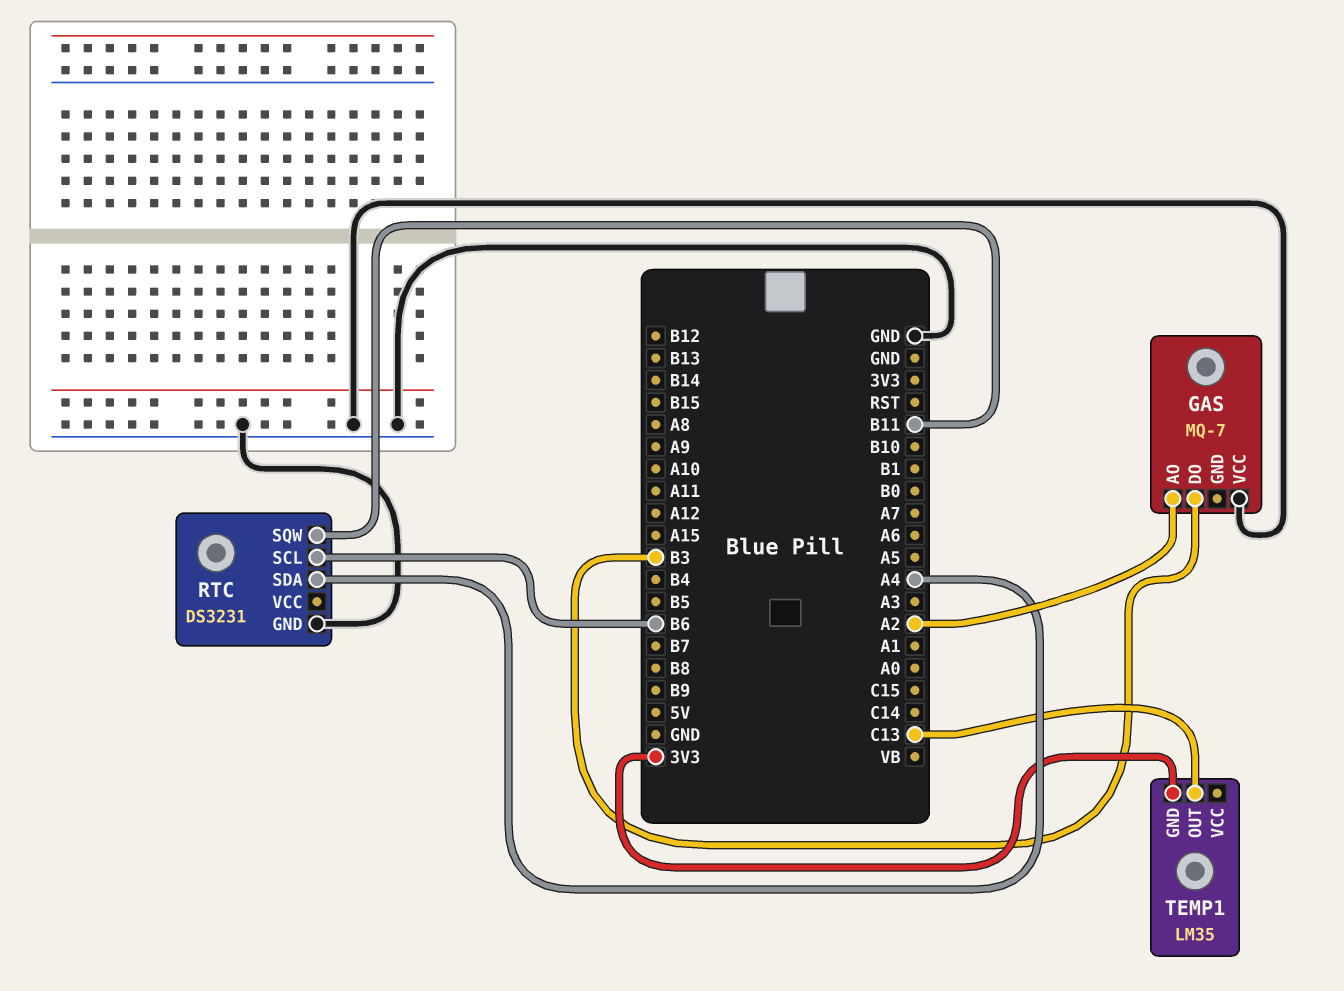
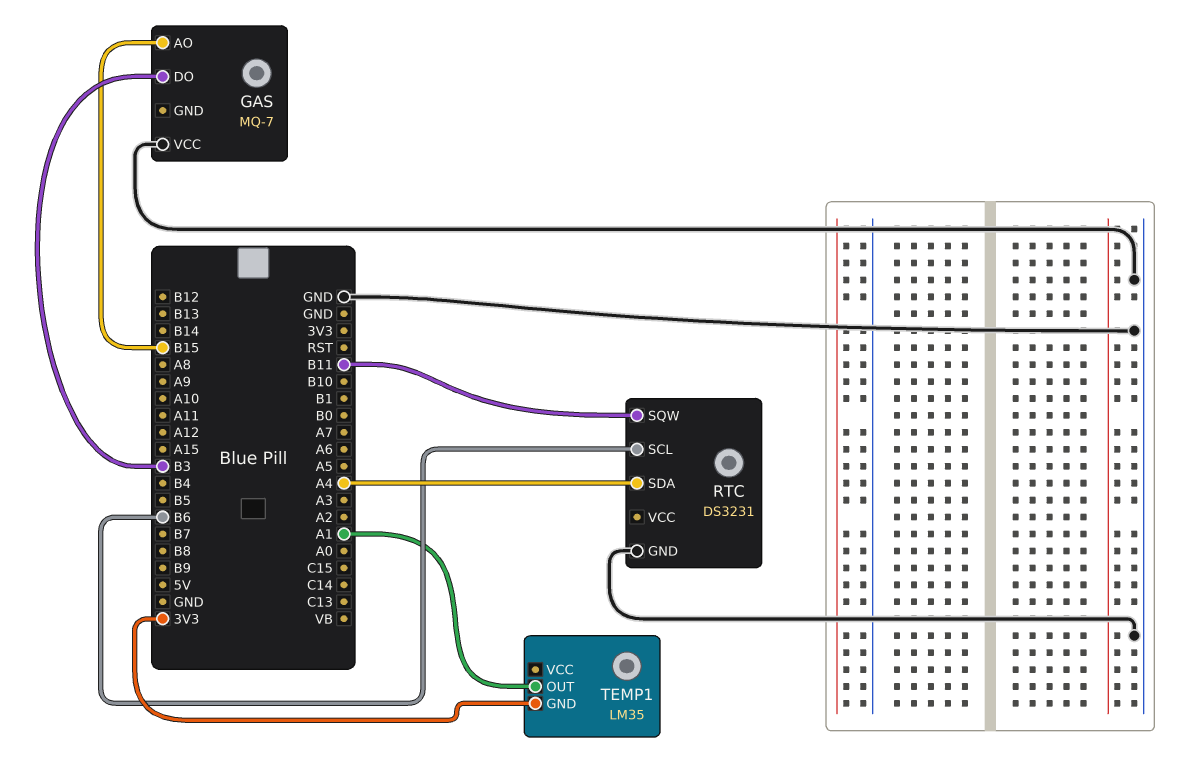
GAS pin AO: A2 -> B15
TEMP1 pin OUT: C13 -> A1

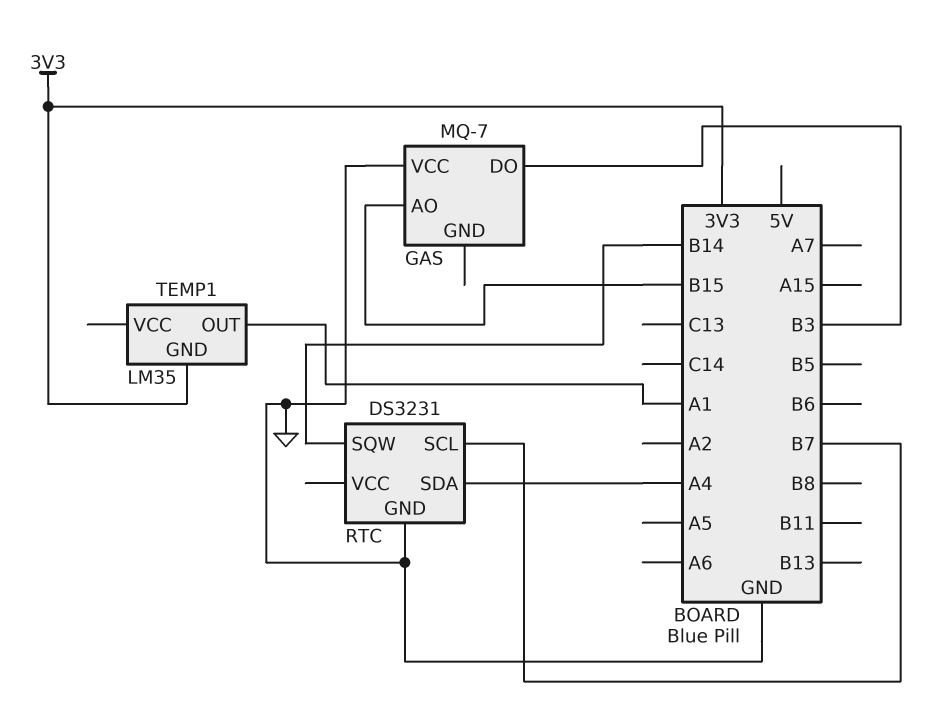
RTC pin SCL: B6 -> B7
RTC pin SQW: B11 -> B14

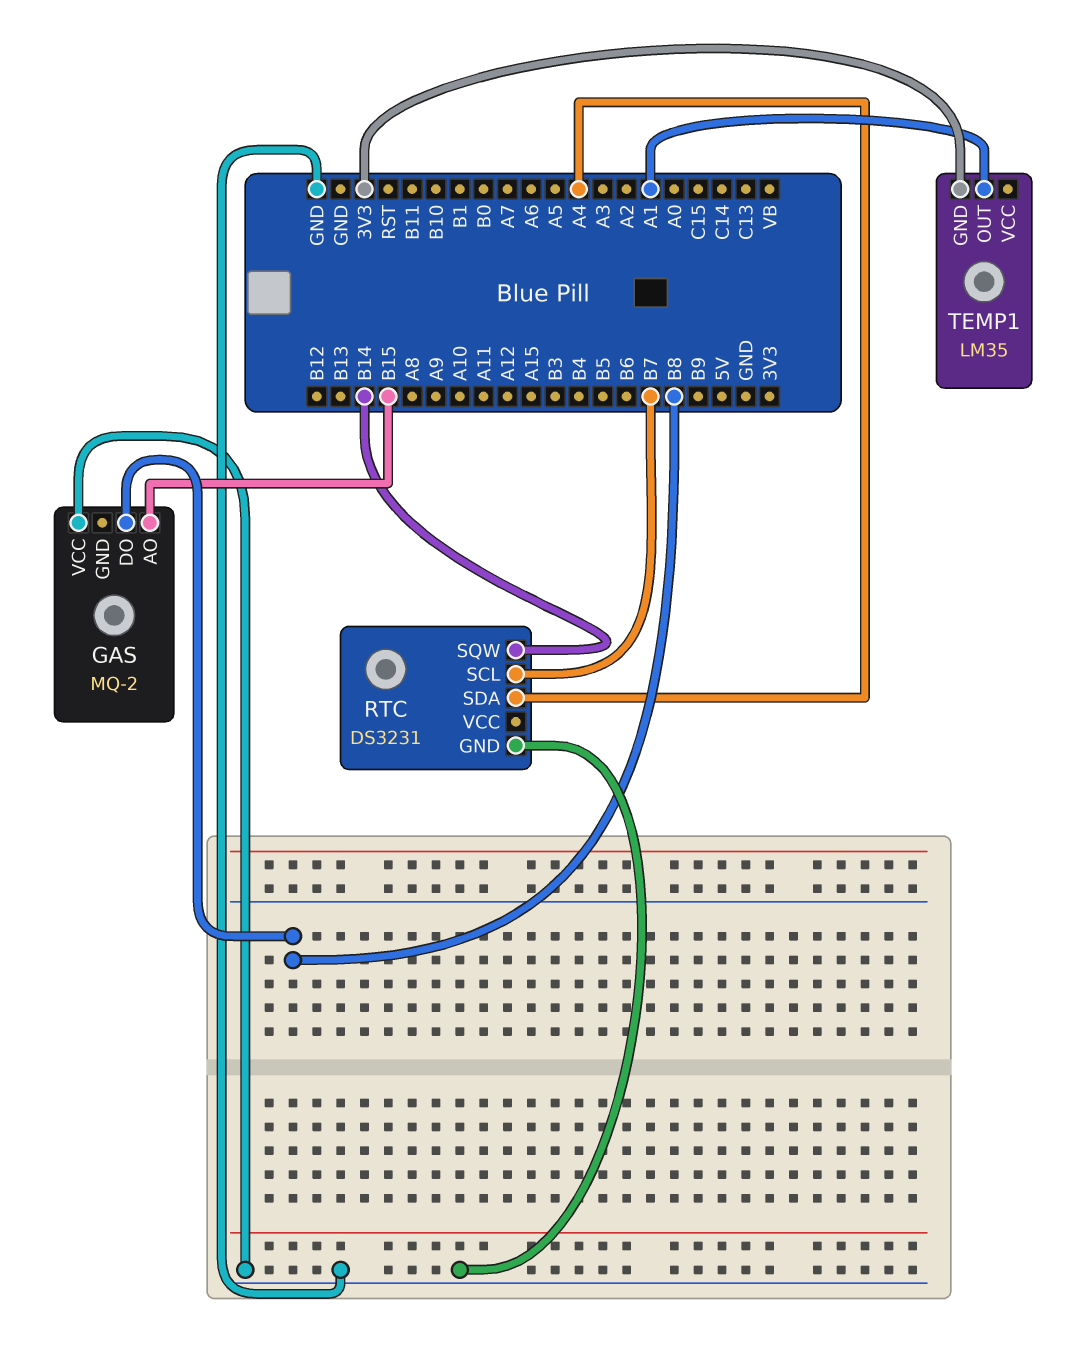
GAS: MQ-7 -> MQ-2
GAS pin DO: B3 -> B8

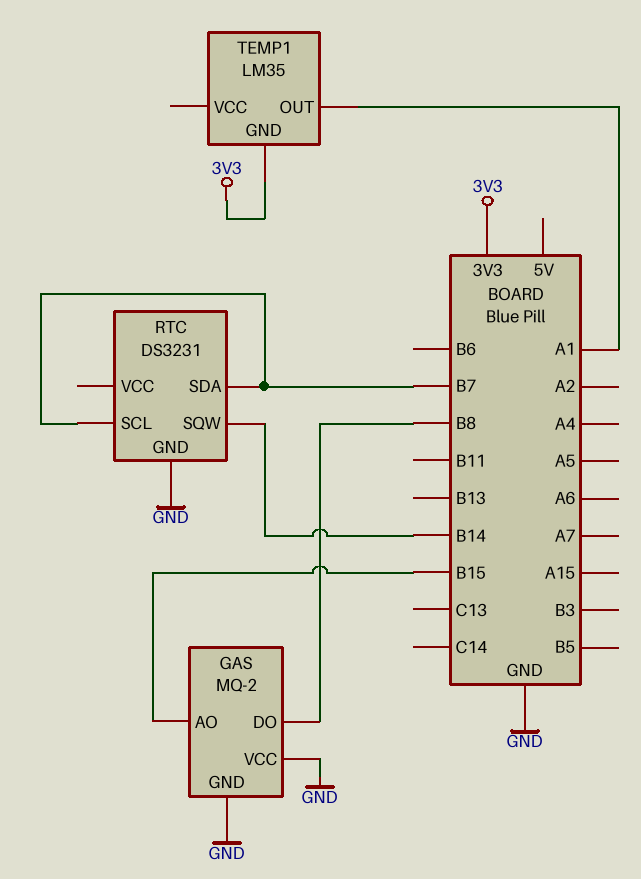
GAS pin GND: none -> GND
RTC pin SDA: A4 -> B7

